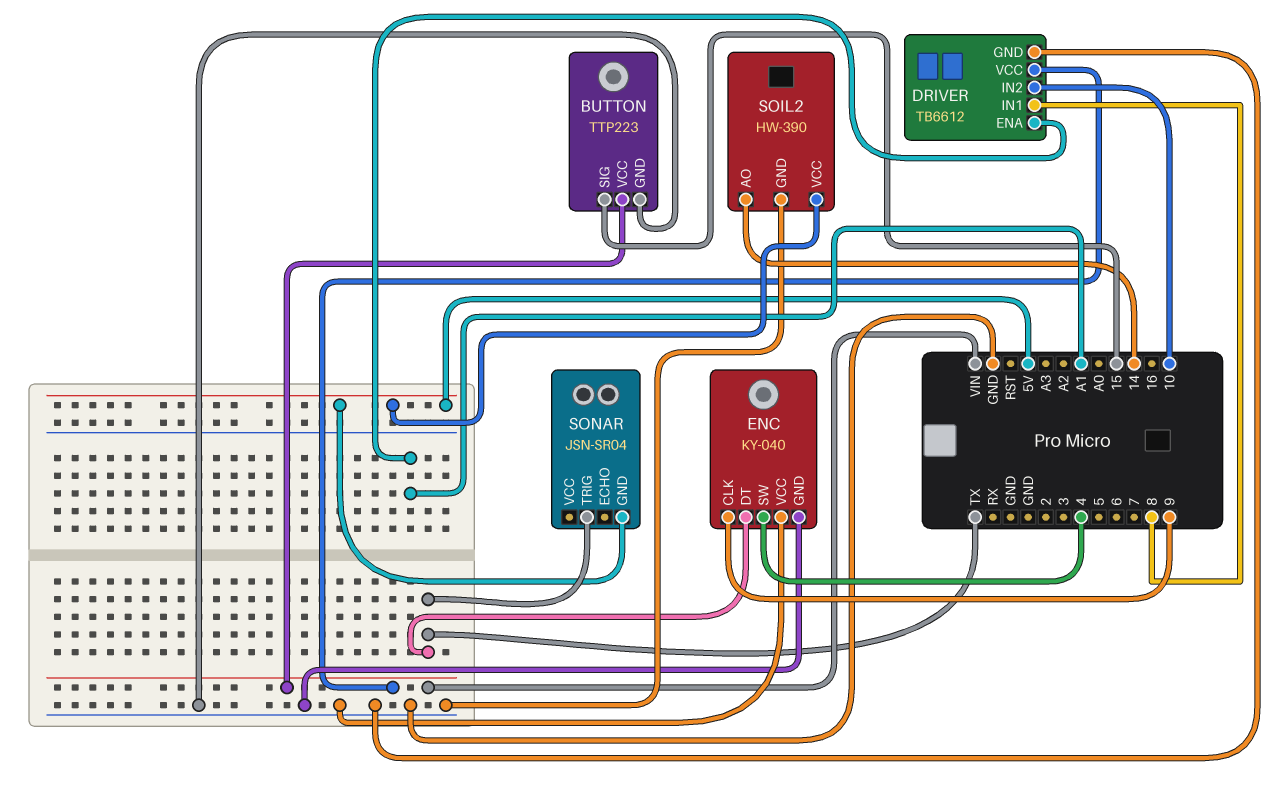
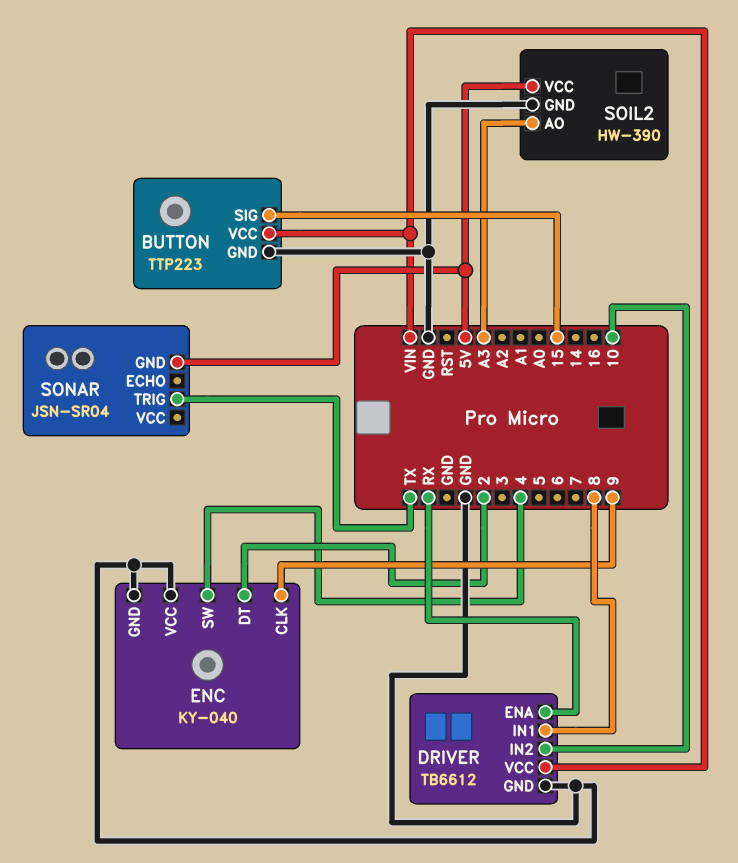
DRIVER pin ENA: A1 -> RX
ENC pin DT: TX -> 2
SOIL2 pin AO: 14 -> A3

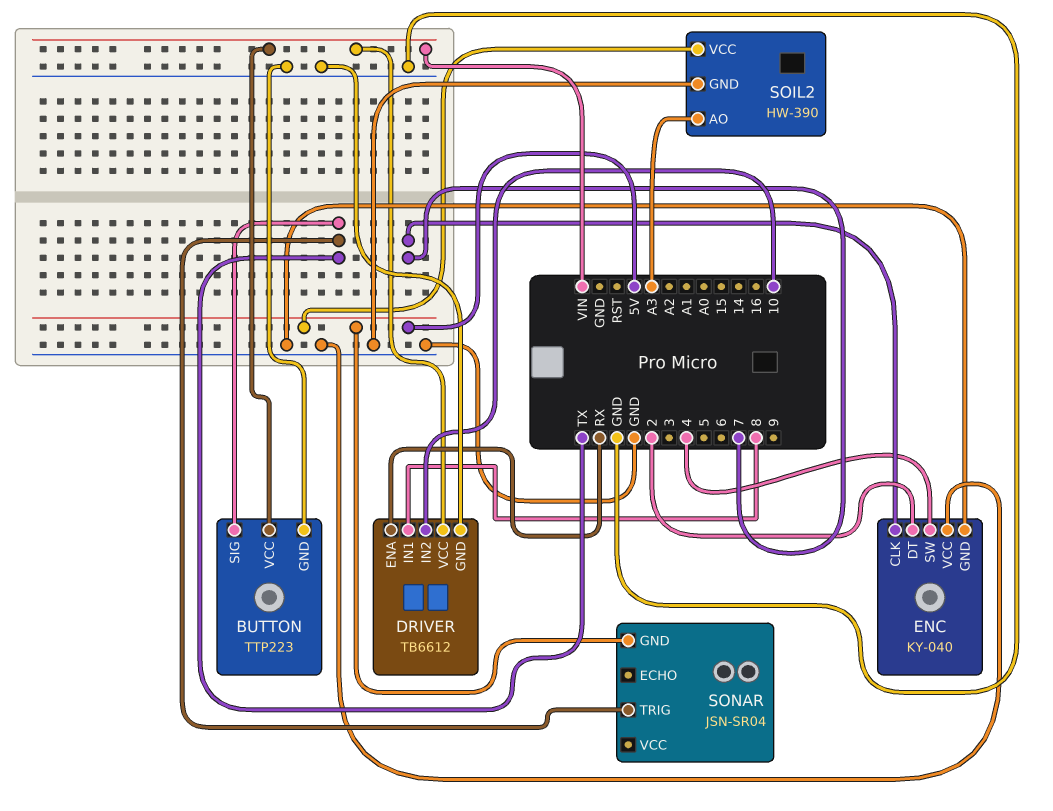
BUTTON pin SIG: 15 -> TX
ENC pin CLK: 9 -> 7

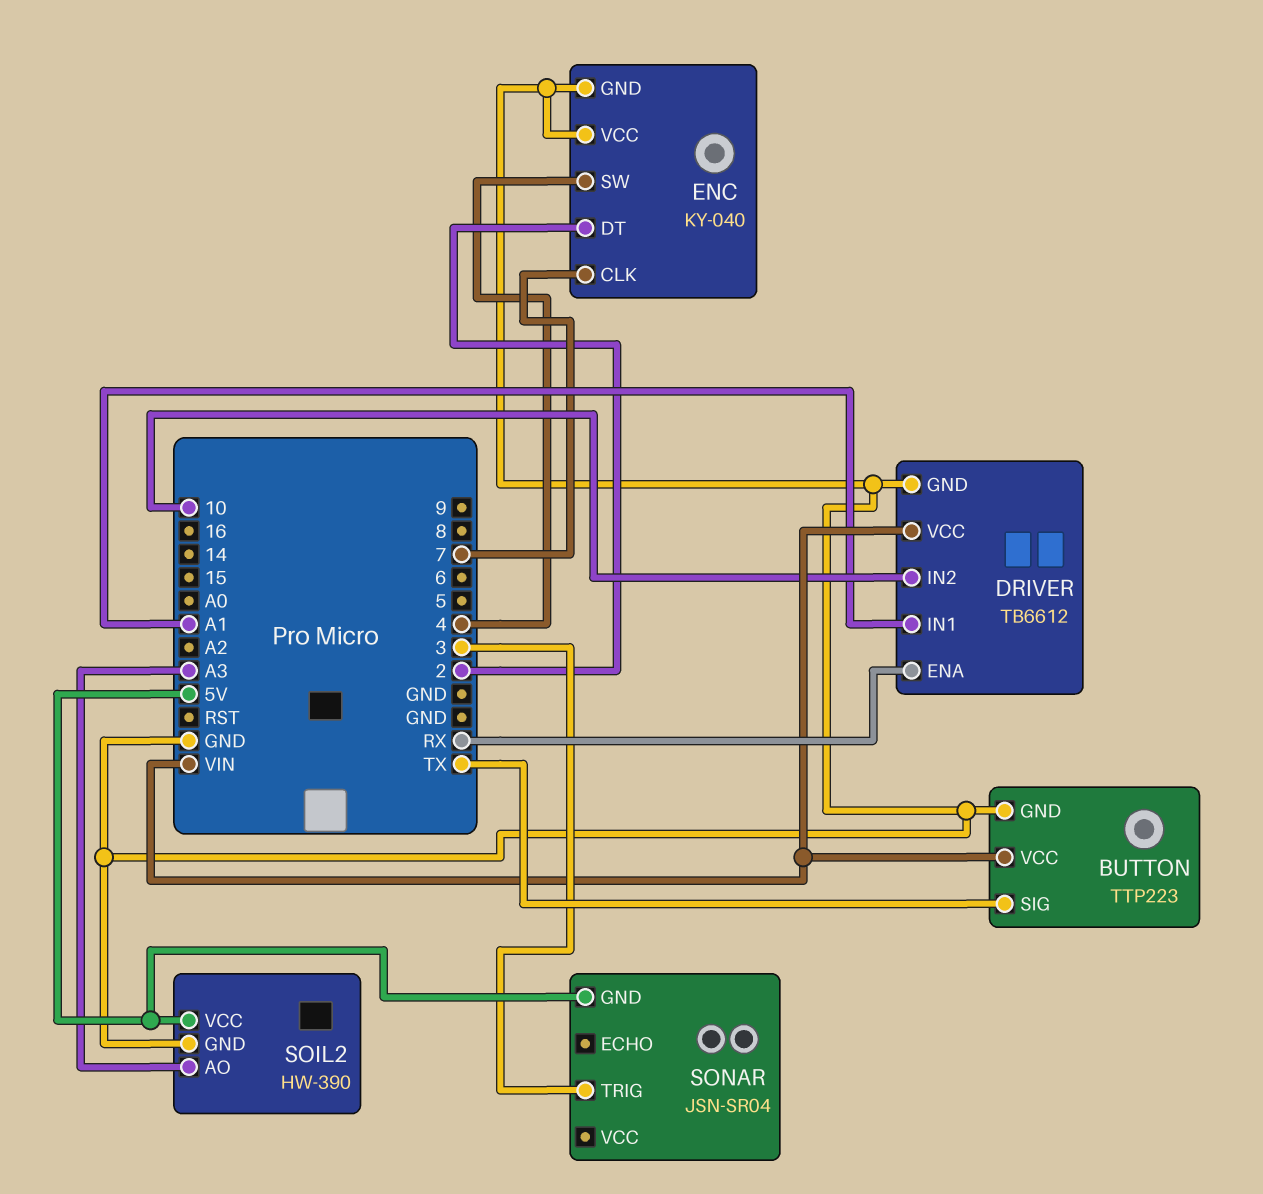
DRIVER pin IN1: 8 -> A1
SONAR pin TRIG: TX -> 3

